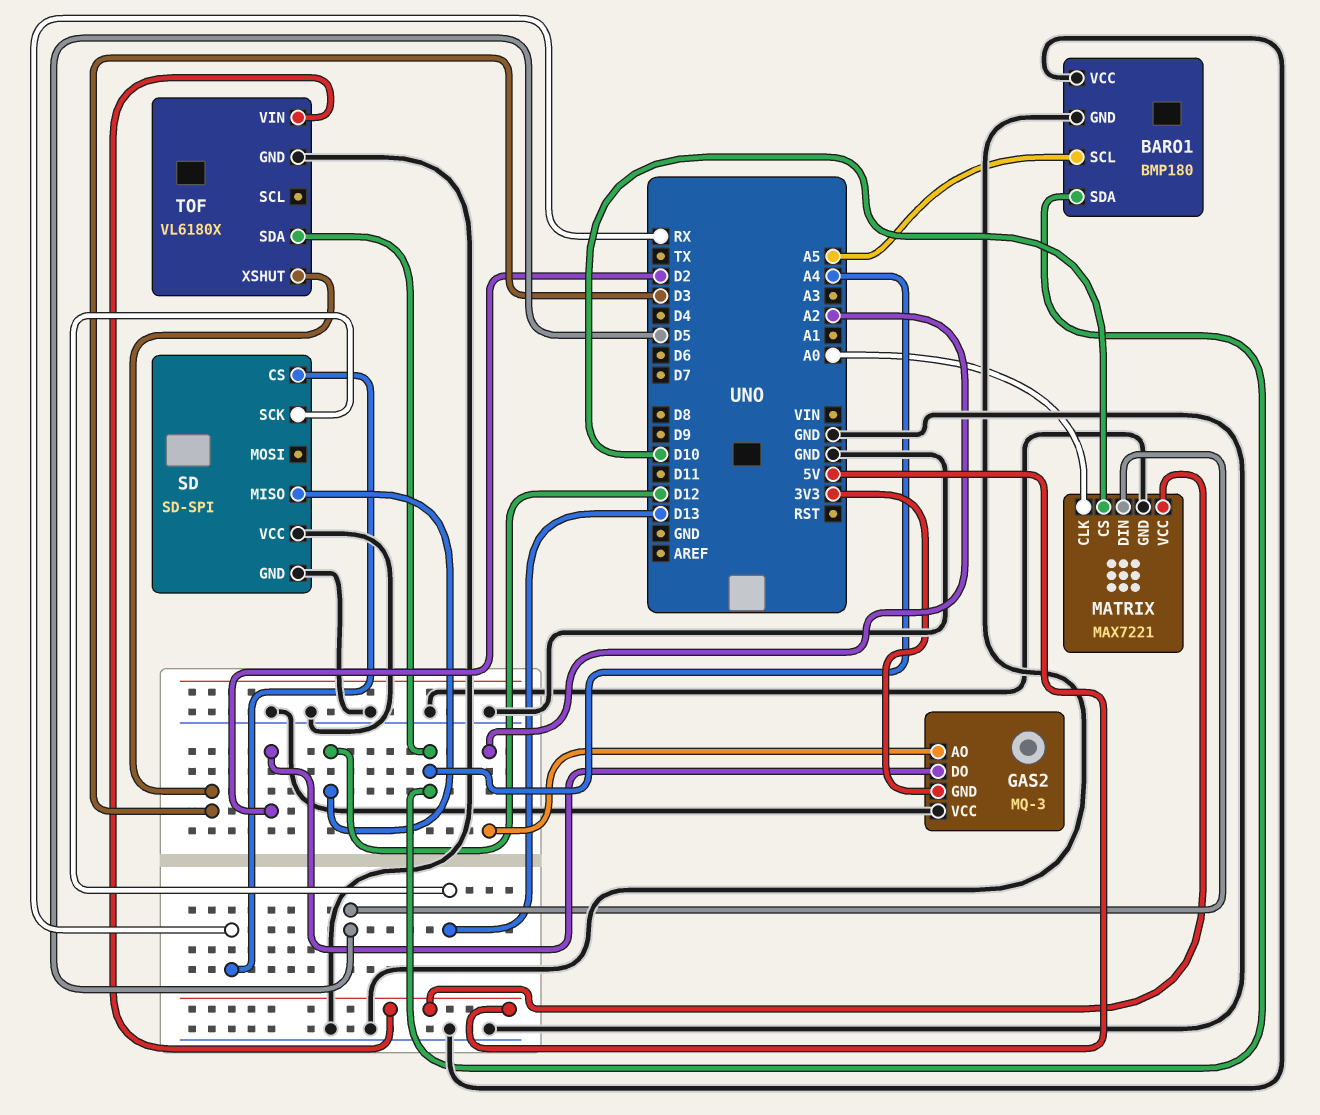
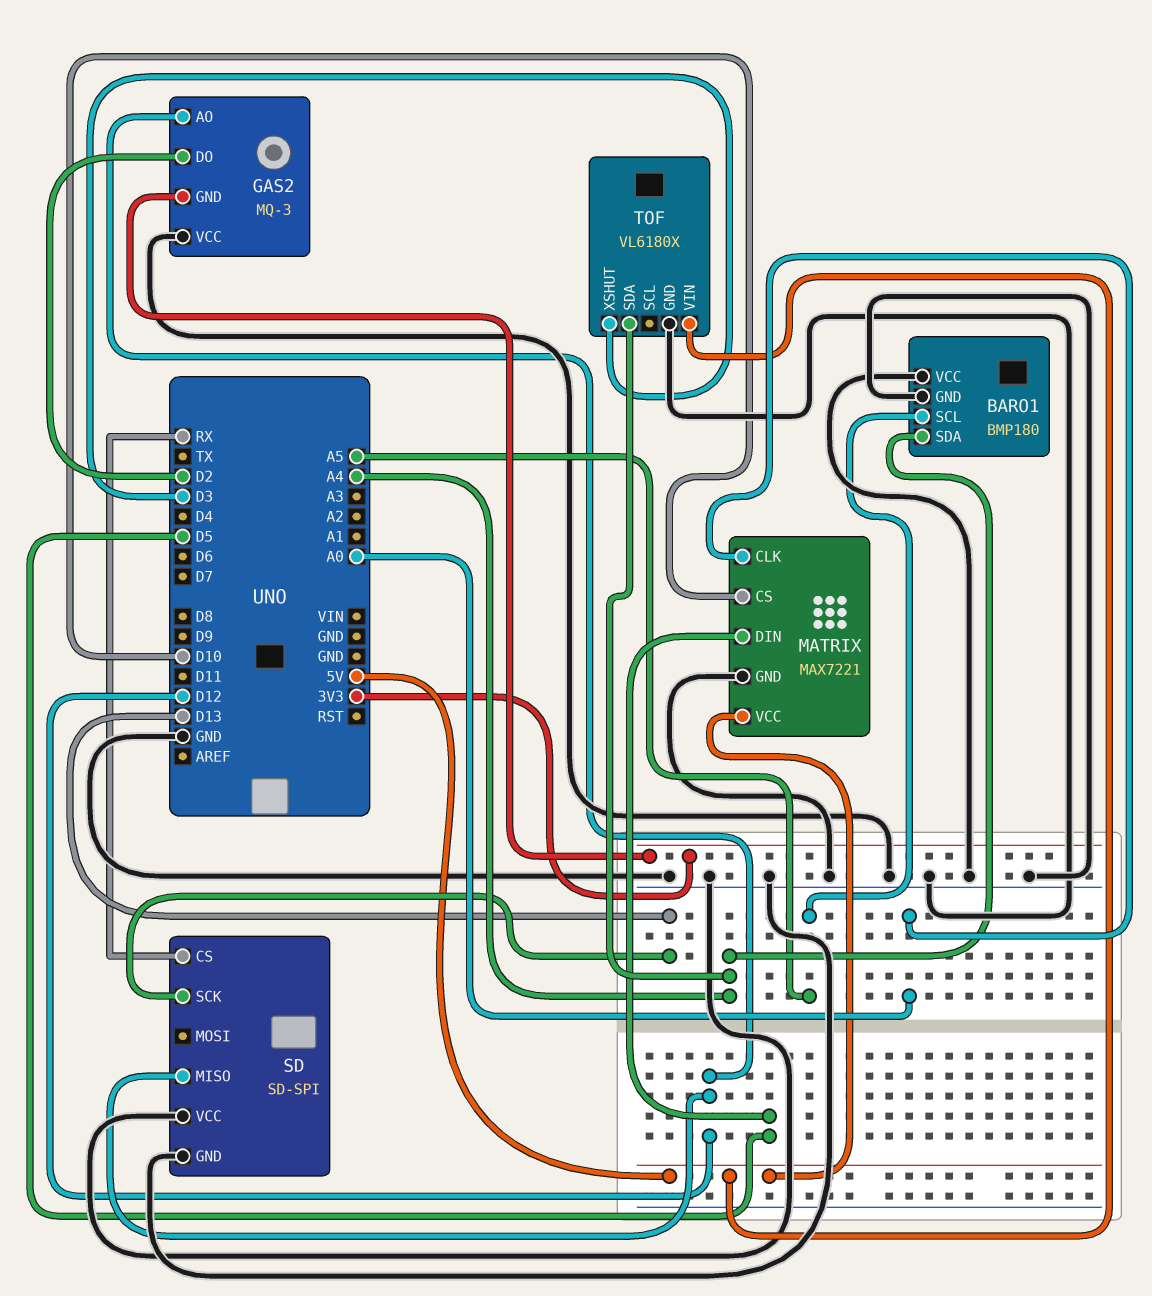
GAS2 pin AO: A2 -> D12

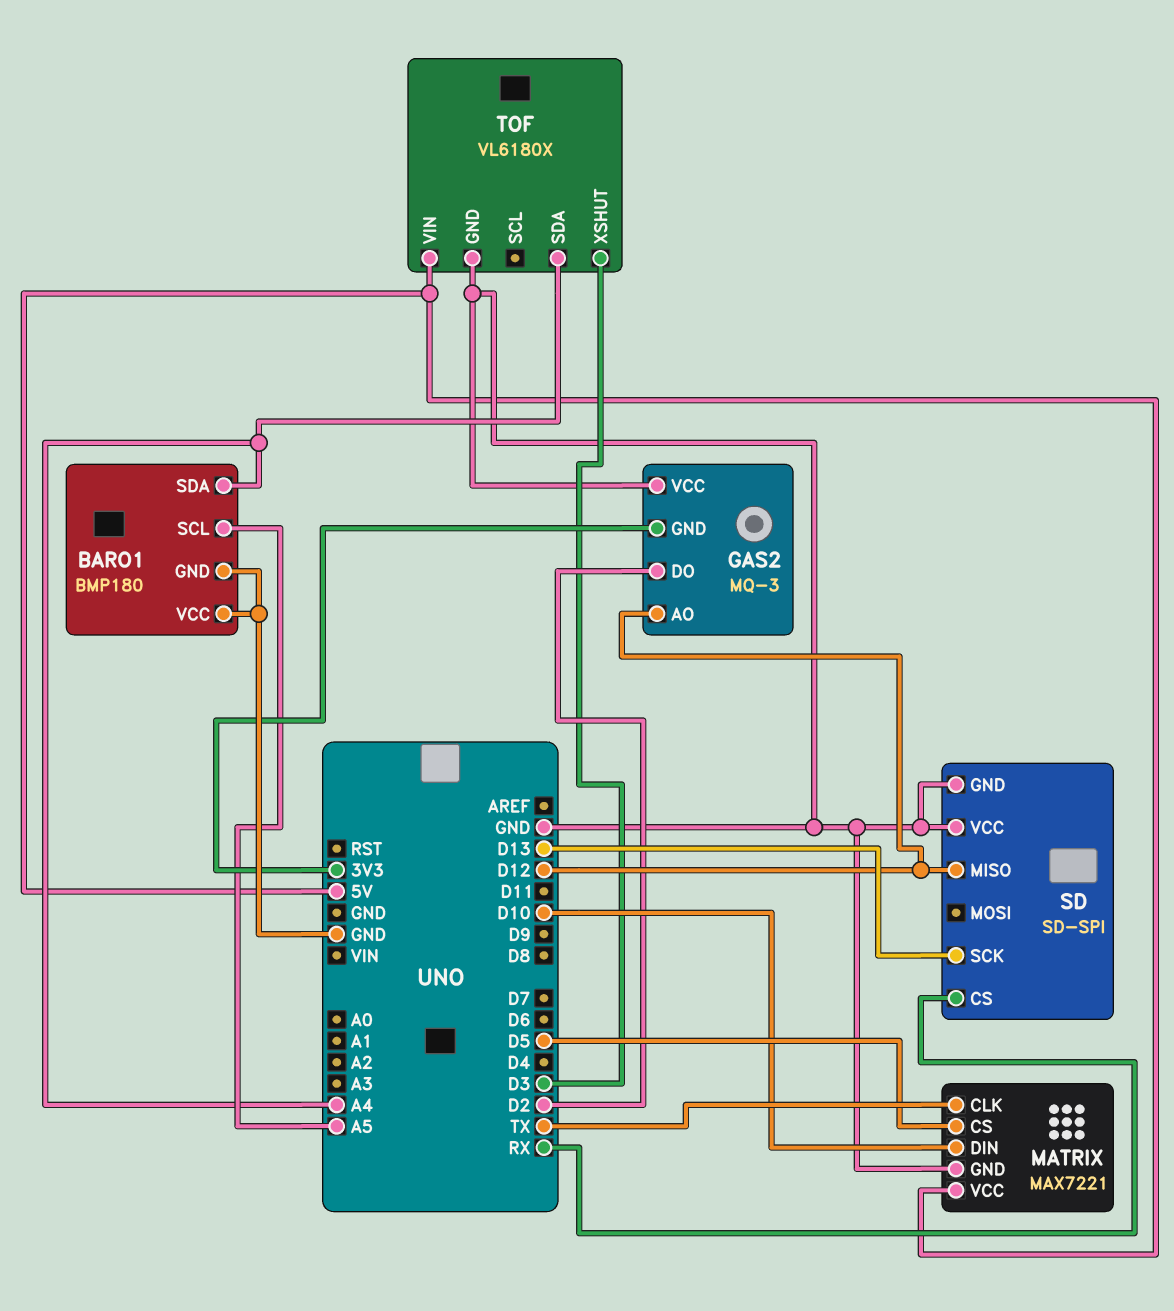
MATRIX pin CLK: A0 -> TX
MATRIX pin CS: D10 -> D5
MATRIX pin DIN: D5 -> D10

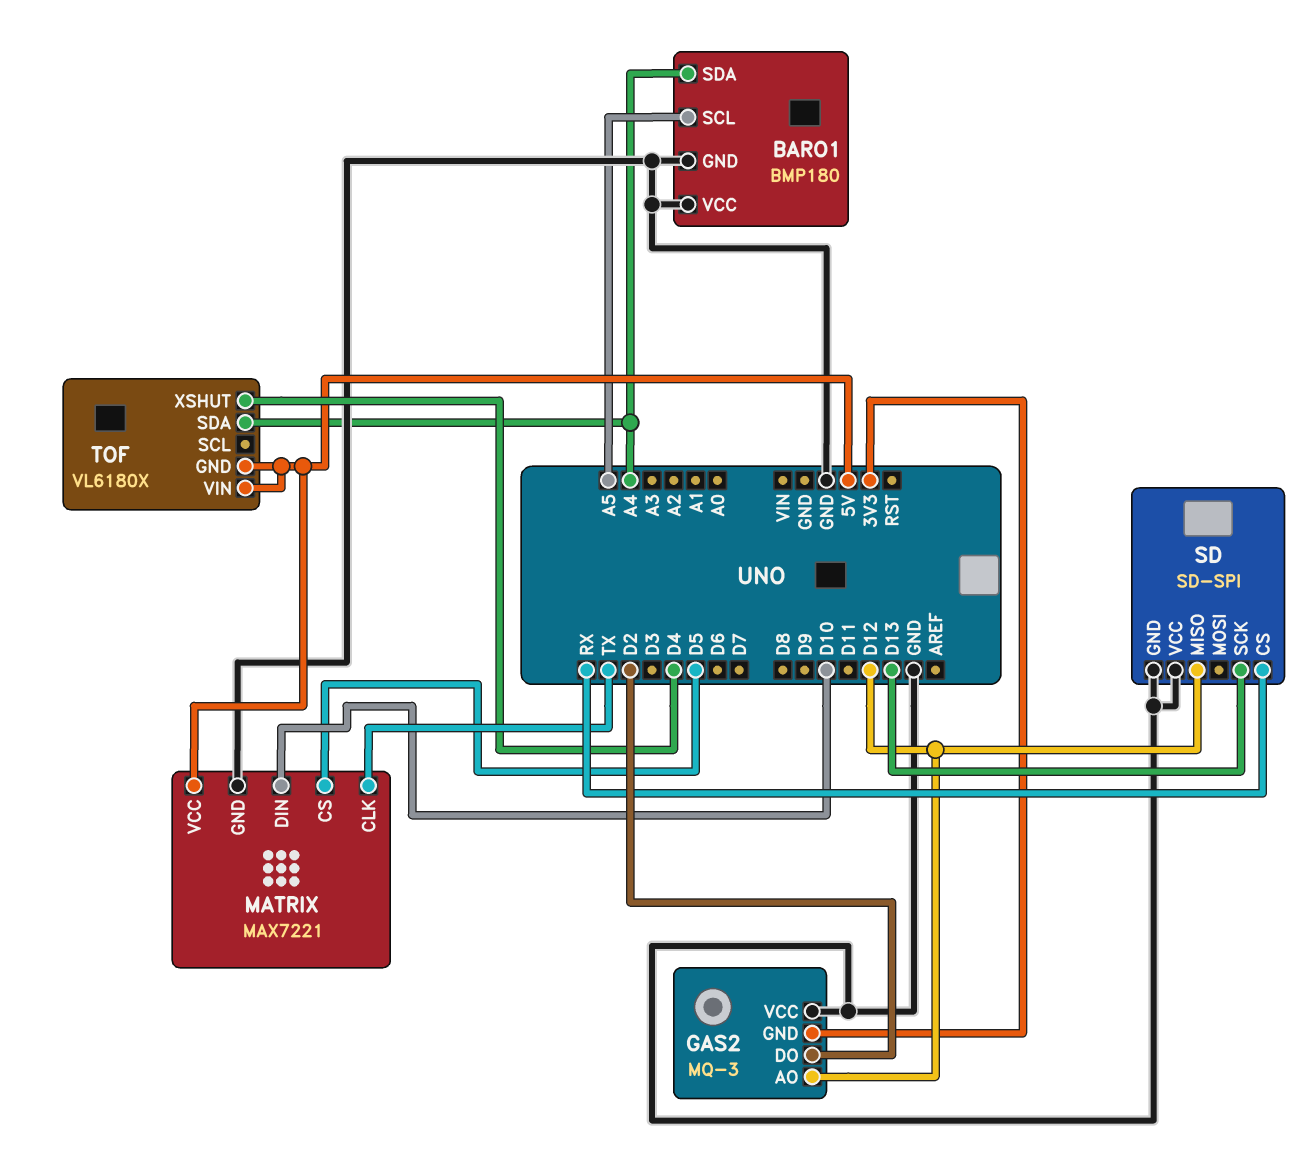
TOF pin GND: GND -> 5V
TOF pin XSHUT: D3 -> D4

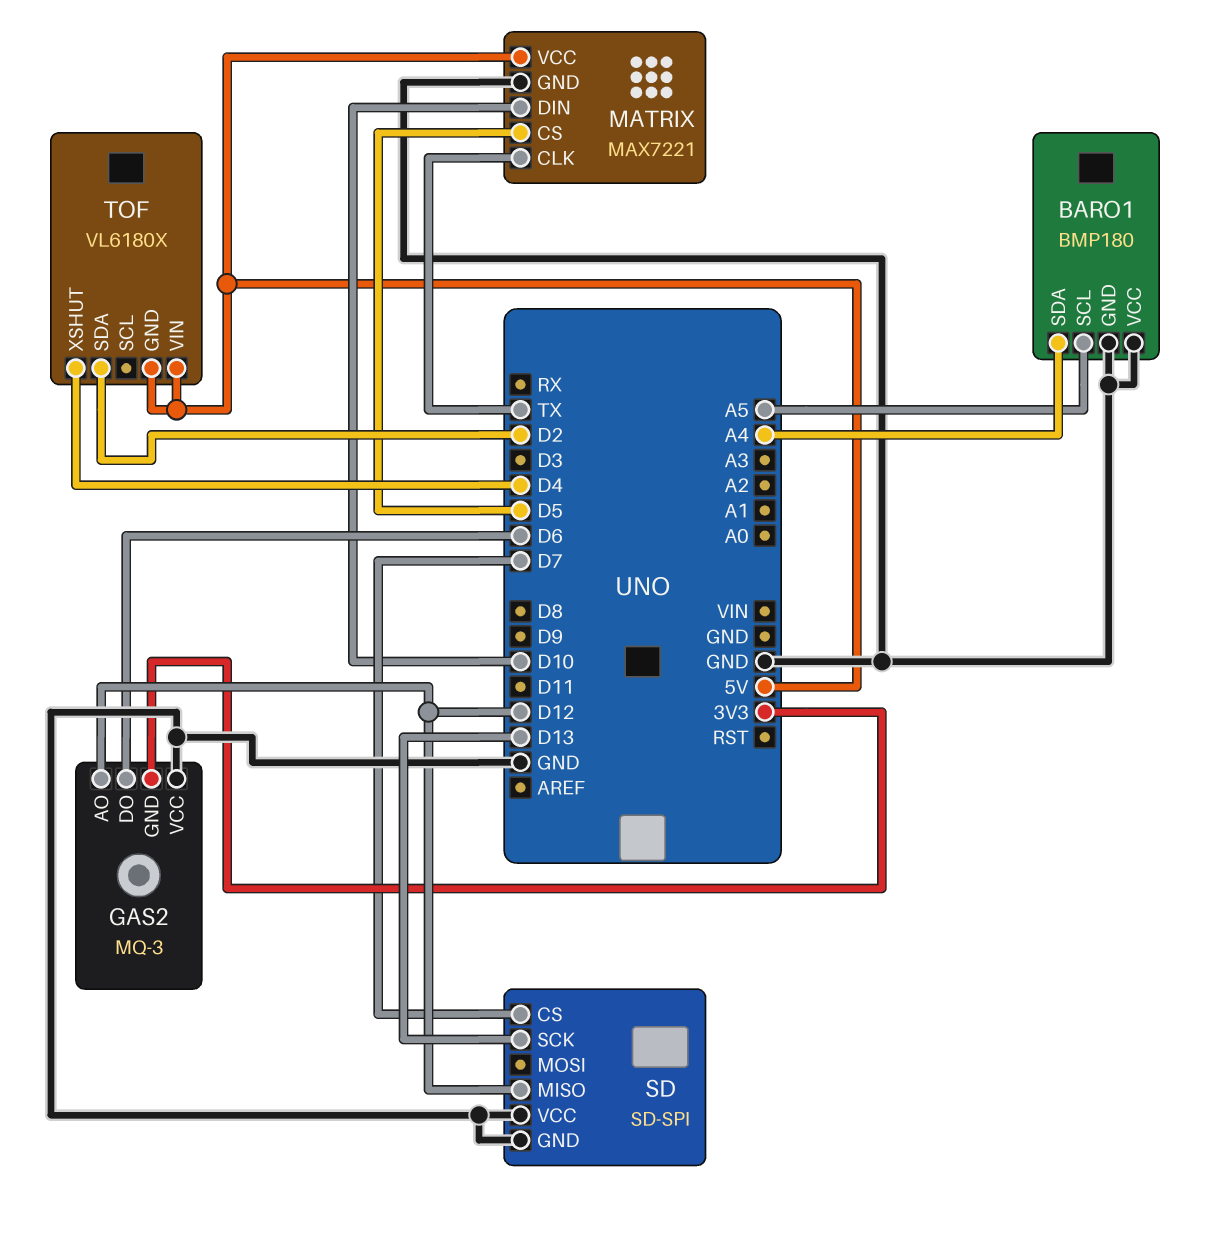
GAS2 pin DO: D2 -> D6
SD pin CS: RX -> D7
TOF pin SDA: A4 -> D2

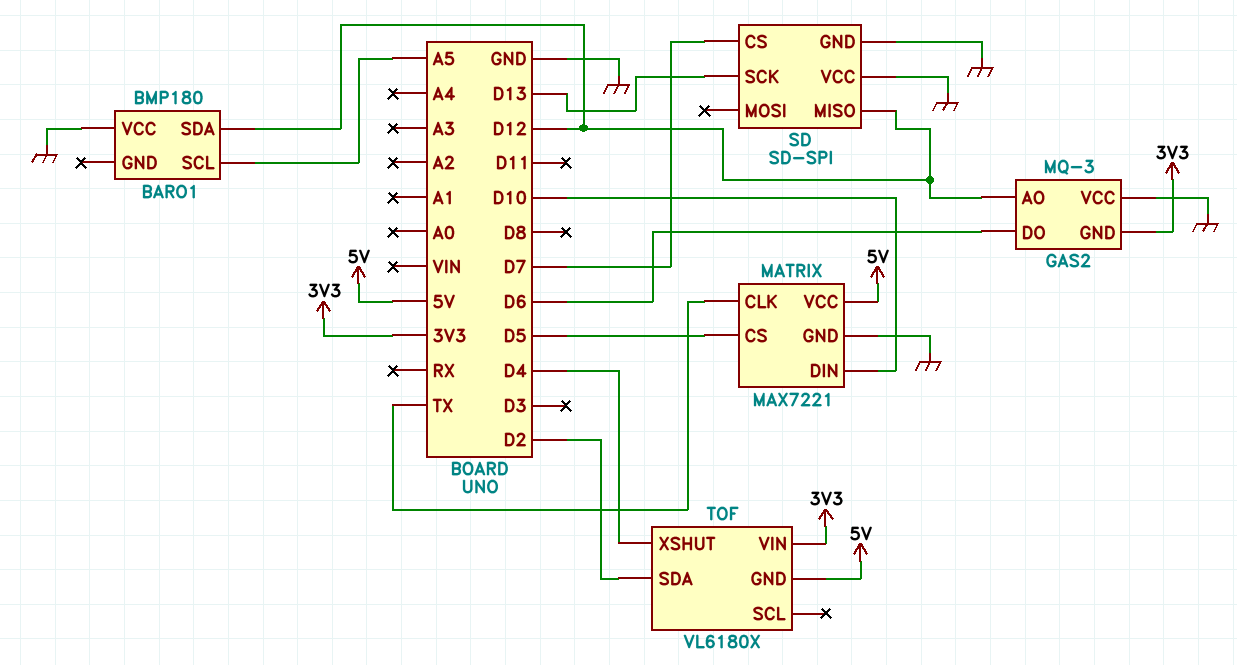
BARO1 pin GND: GND -> none
BARO1 pin SDA: A4 -> D12
TOF pin VIN: 5V -> 3V3

